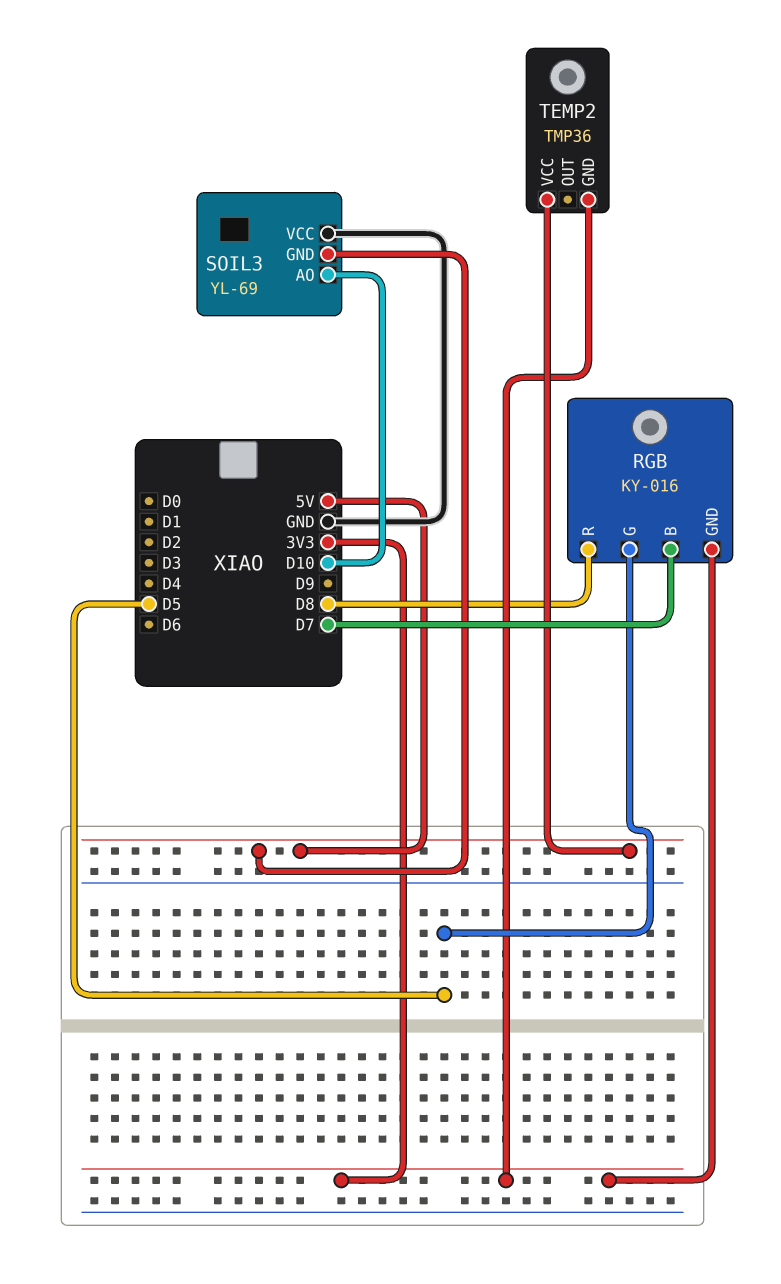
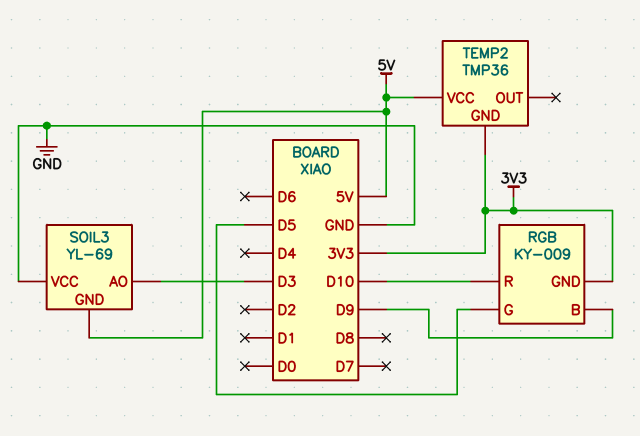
RGB: KY-016 -> KY-009
RGB pin B: D7 -> D9
RGB pin R: D8 -> D10
SOIL3 pin AO: D10 -> D3

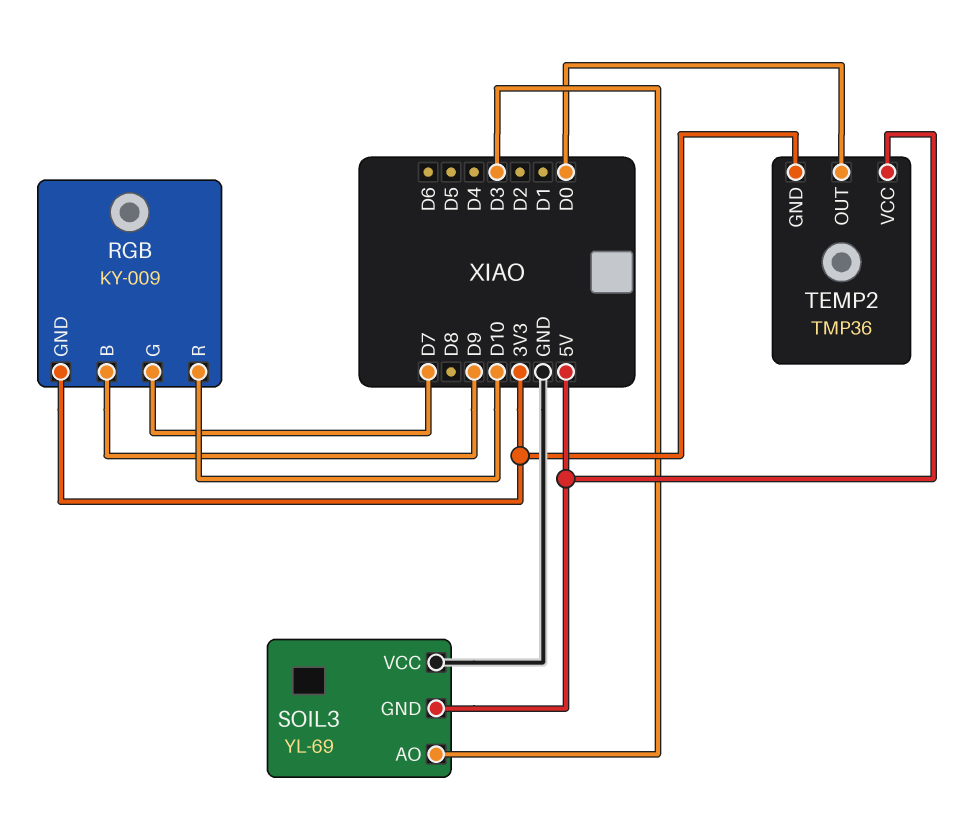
RGB pin G: D5 -> D7
TEMP2 pin OUT: none -> D0

